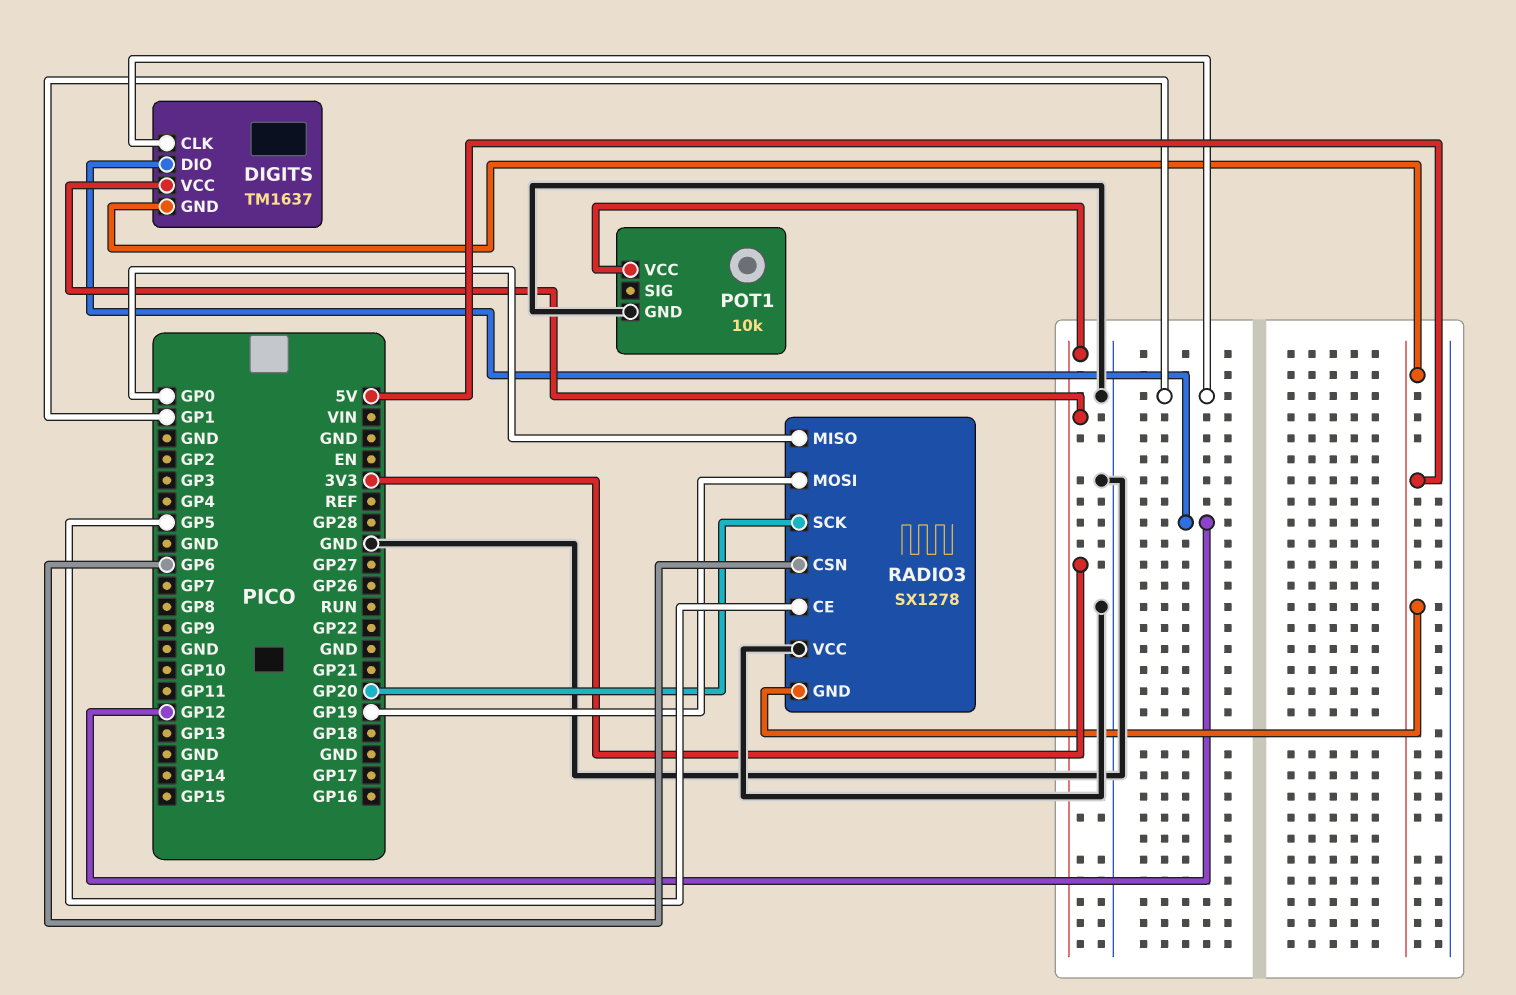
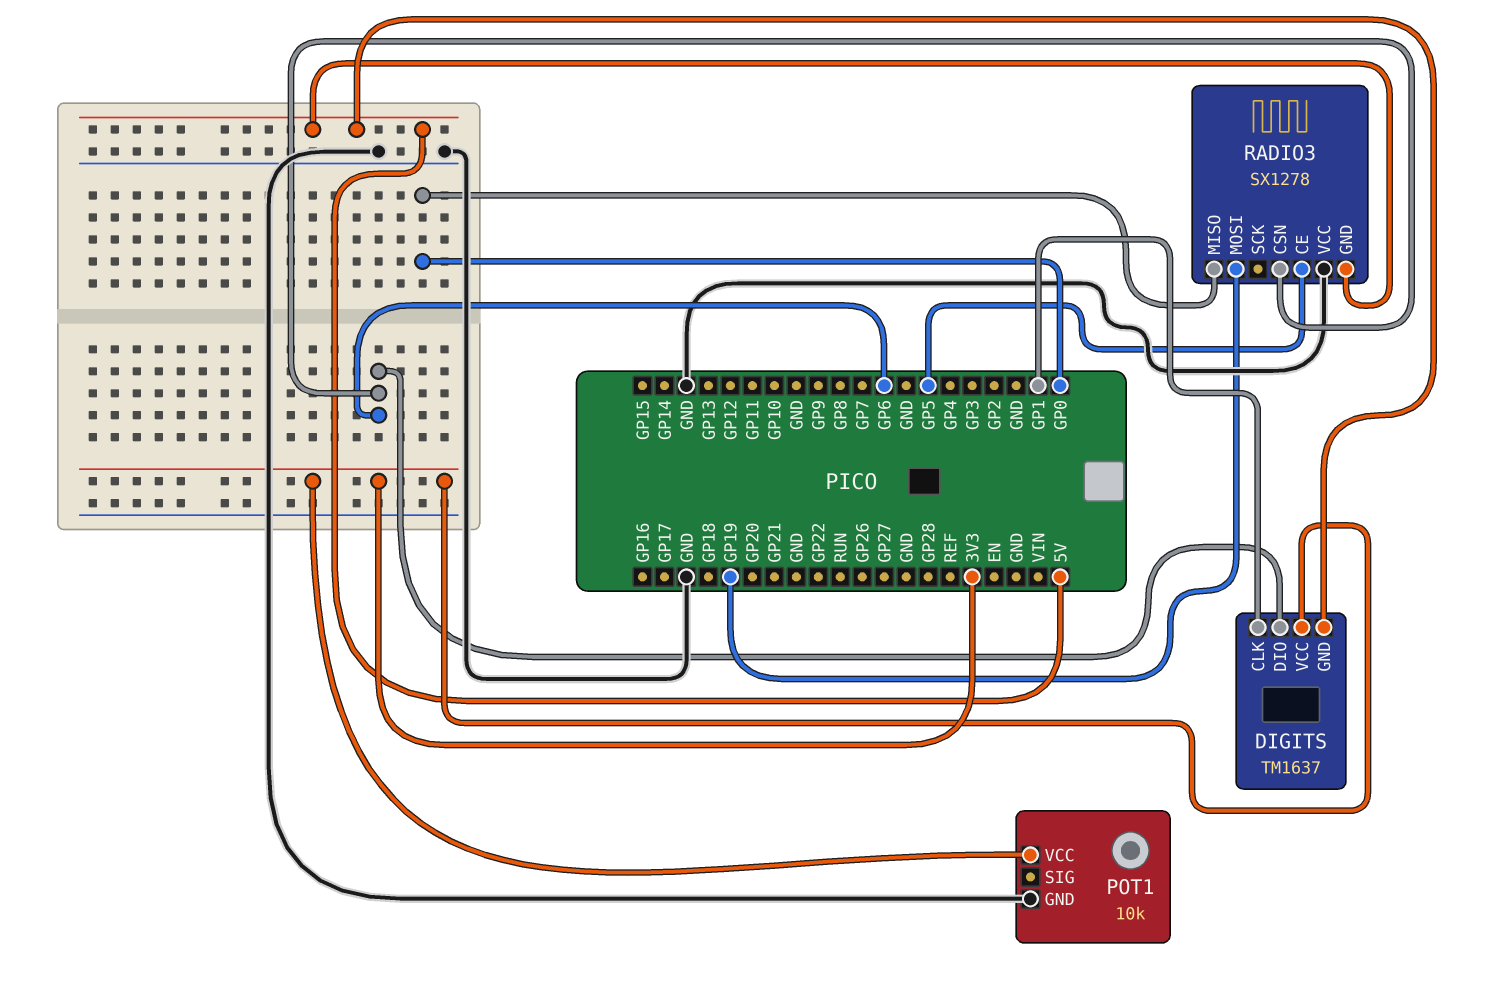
DIGITS pin DIO: GP12 -> GP6
RADIO3 pin SCK: GP20 -> none

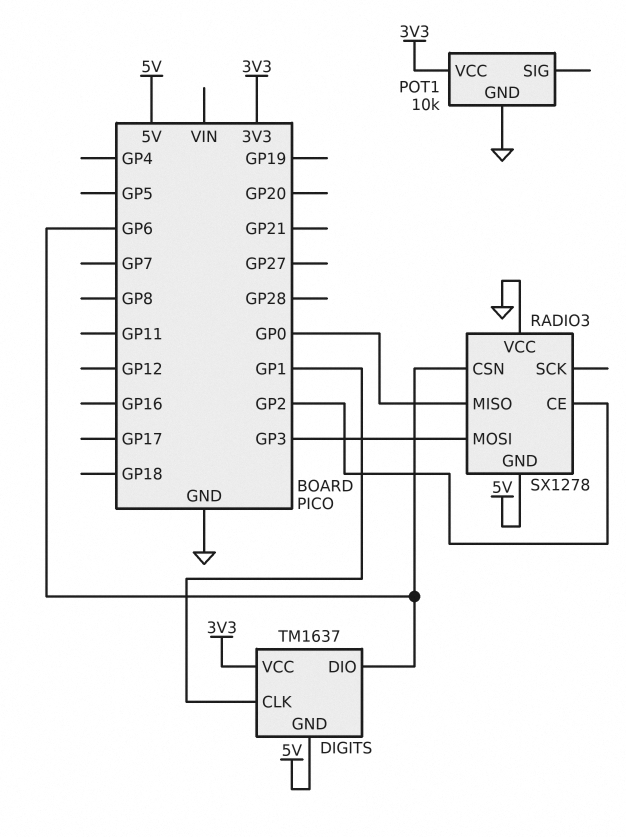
RADIO3 pin CE: GP5 -> GP2
RADIO3 pin MOSI: GP19 -> GP3

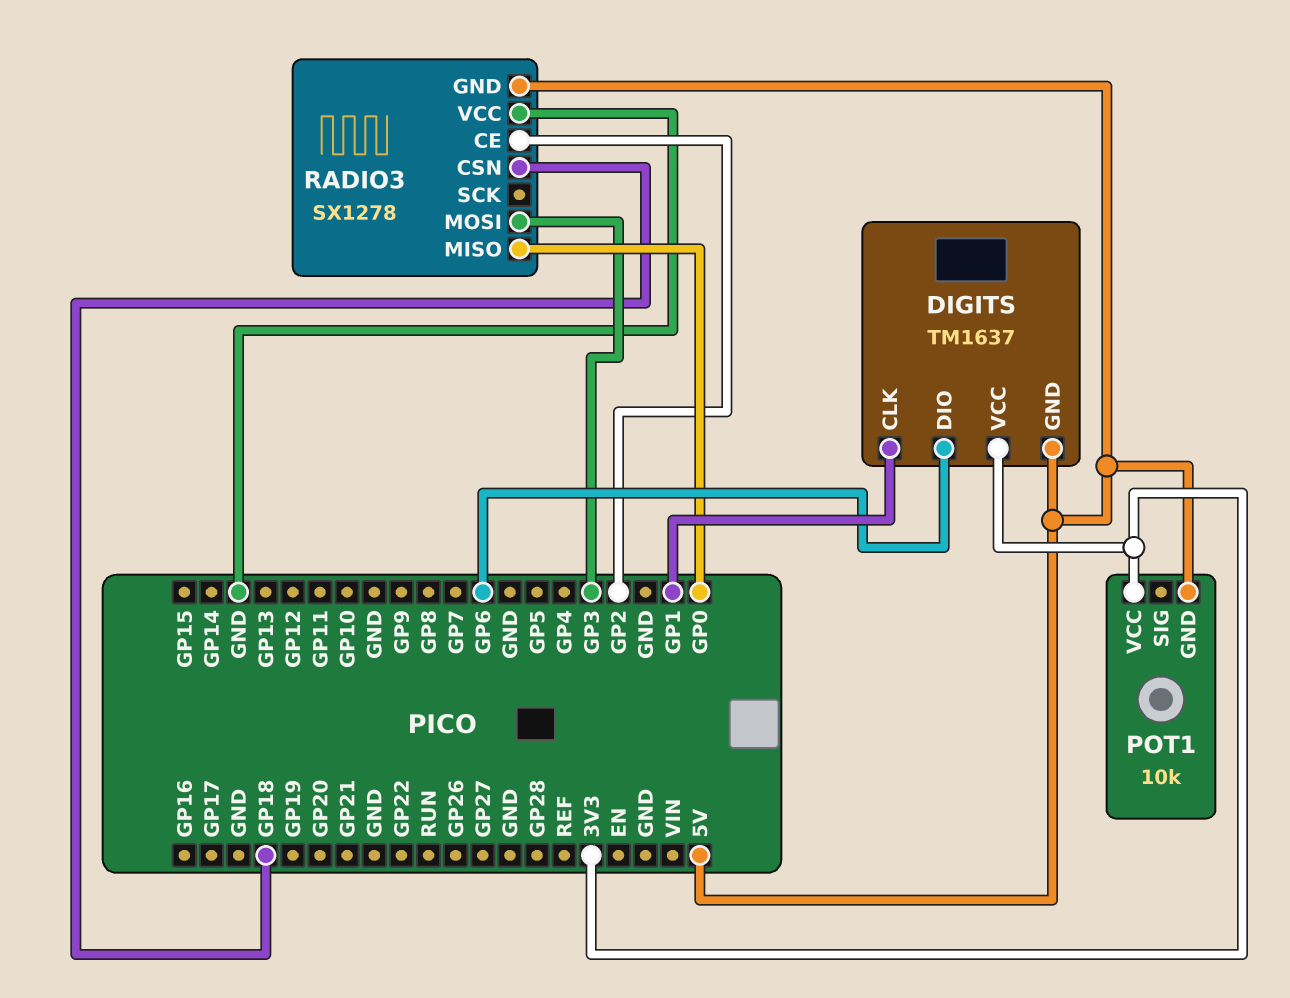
POT1 pin GND: GND -> 5V
RADIO3 pin CSN: GP6 -> GP18

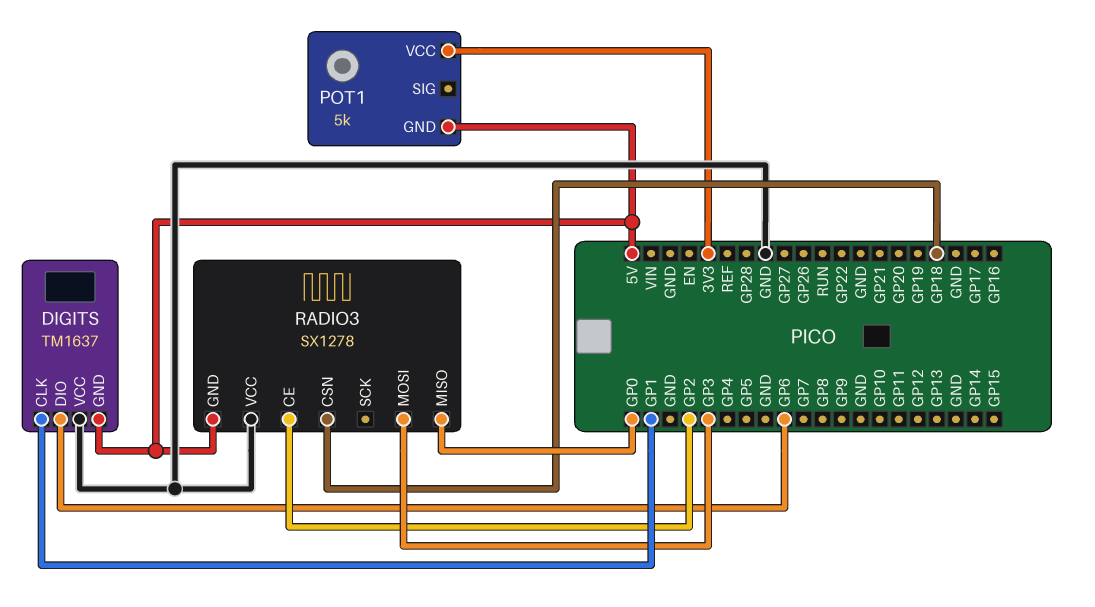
DIGITS pin VCC: 3V3 -> GND
POT1: 10k -> 5k

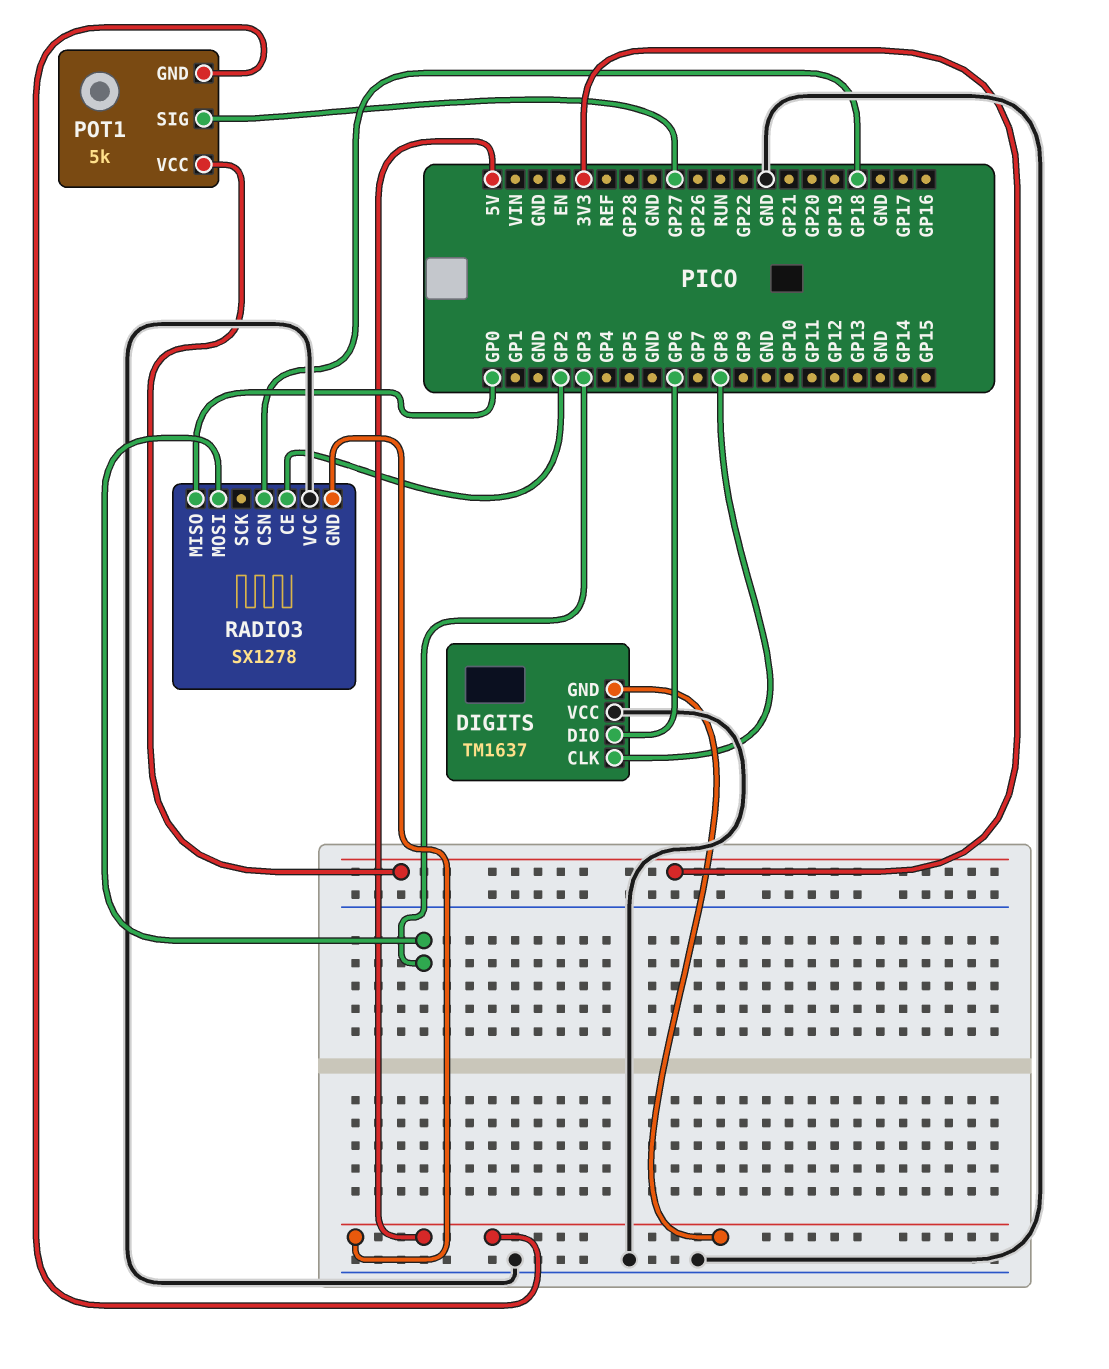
DIGITS pin CLK: GP1 -> GP8
POT1 pin SIG: none -> GP27

